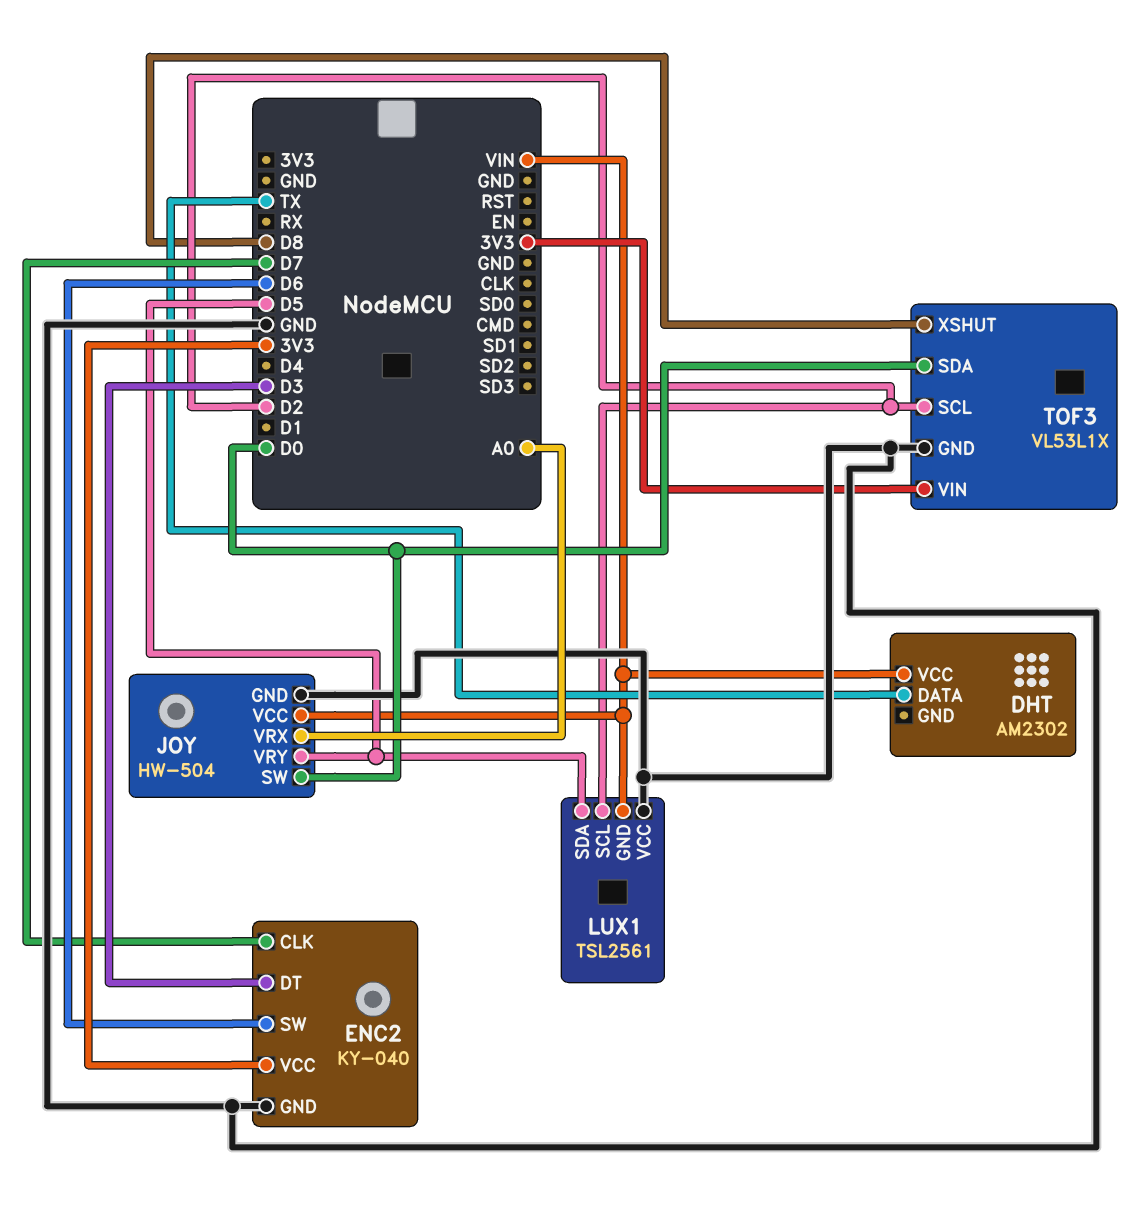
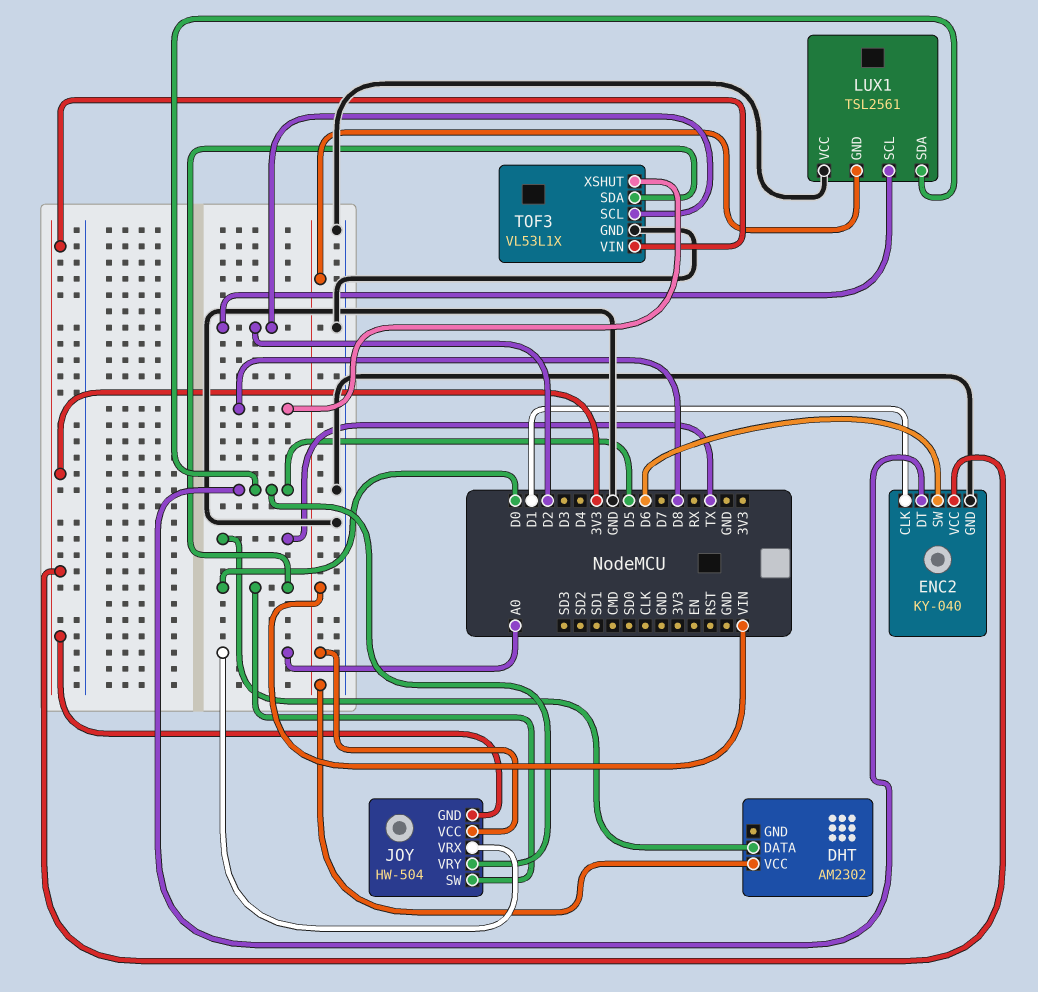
ENC2 pin CLK: D7 -> D1
ENC2 pin DT: D3 -> D5
JOY pin GND: GND -> 3V3

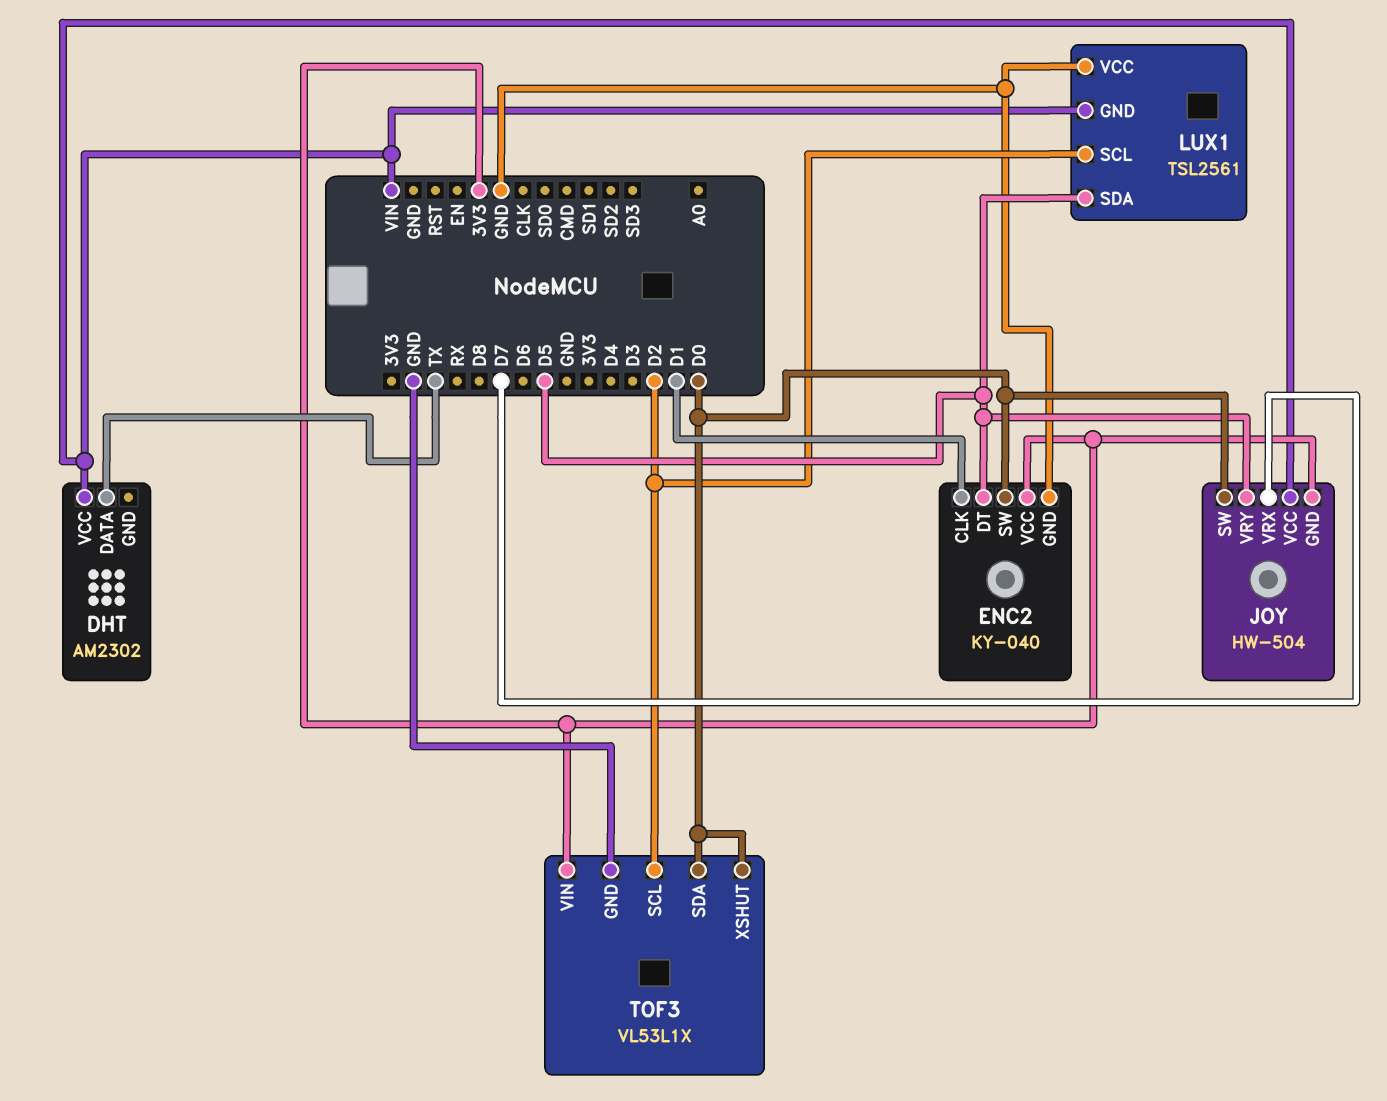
ENC2 pin SW: D6 -> D0
JOY pin VRX: A0 -> D7
TOF3 pin XSHUT: D8 -> D0

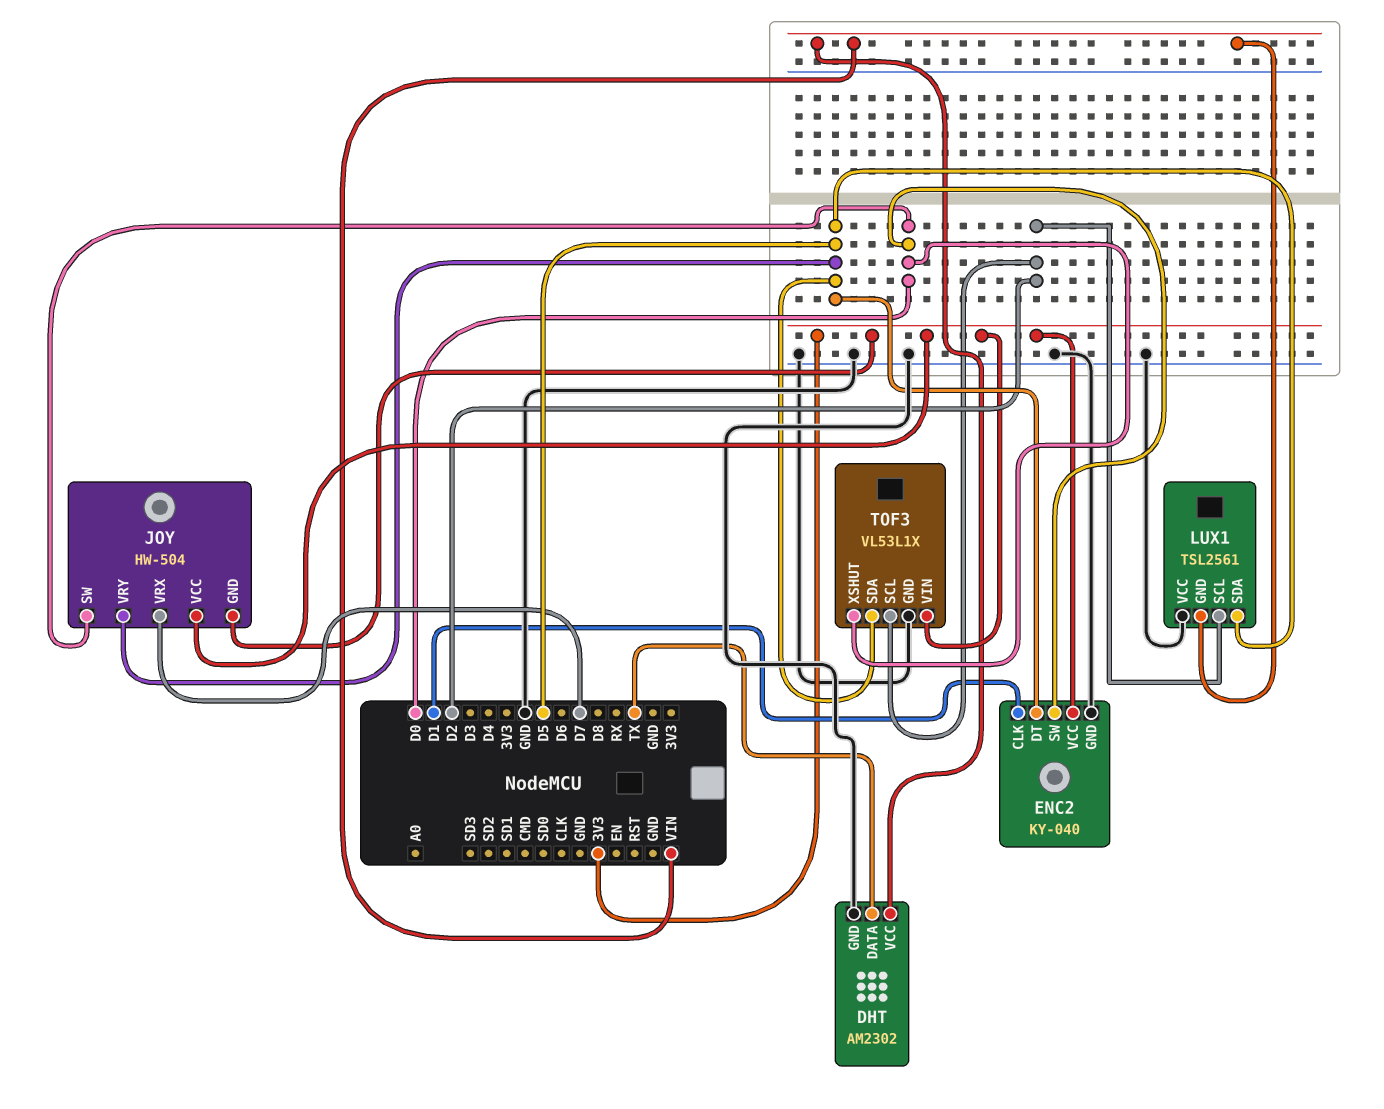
DHT pin GND: none -> GND
JOY pin VCC: VIN -> 3V3
TOF3 pin SDA: D0 -> D5

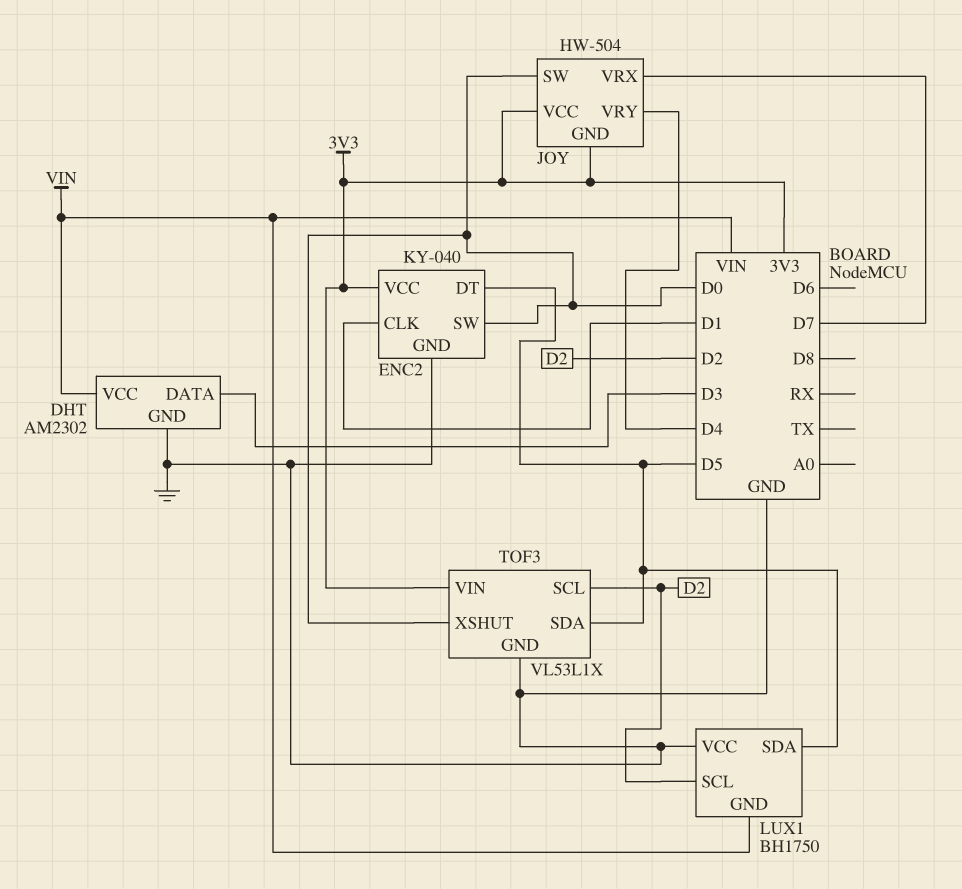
DHT pin DATA: TX -> D3
JOY pin VRY: D5 -> D4
LUX1: TSL2561 -> BH1750

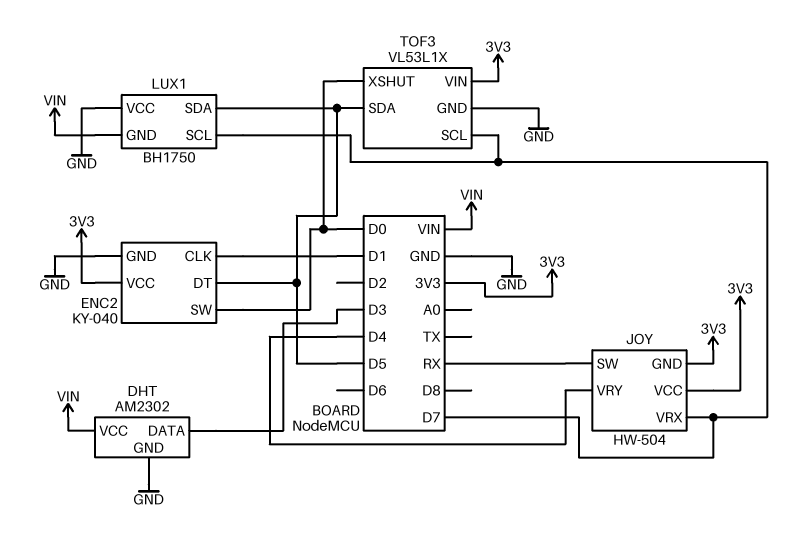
JOY pin SW: D0 -> RX
LUX1 pin SCL: D2 -> D7
TOF3 pin SCL: D2 -> D7

